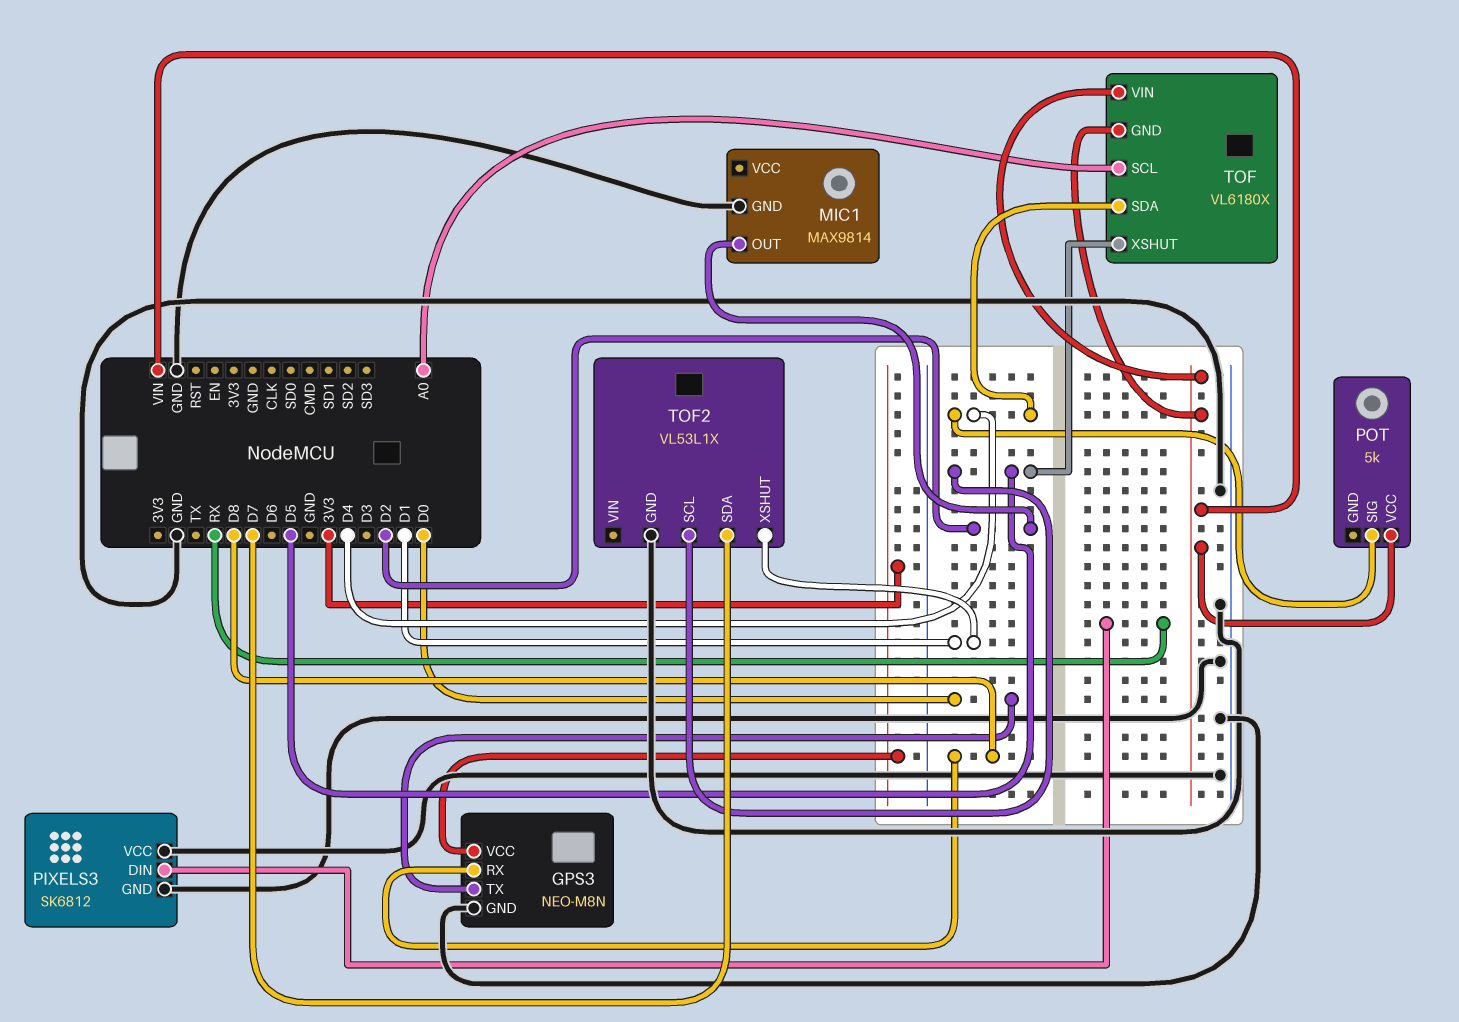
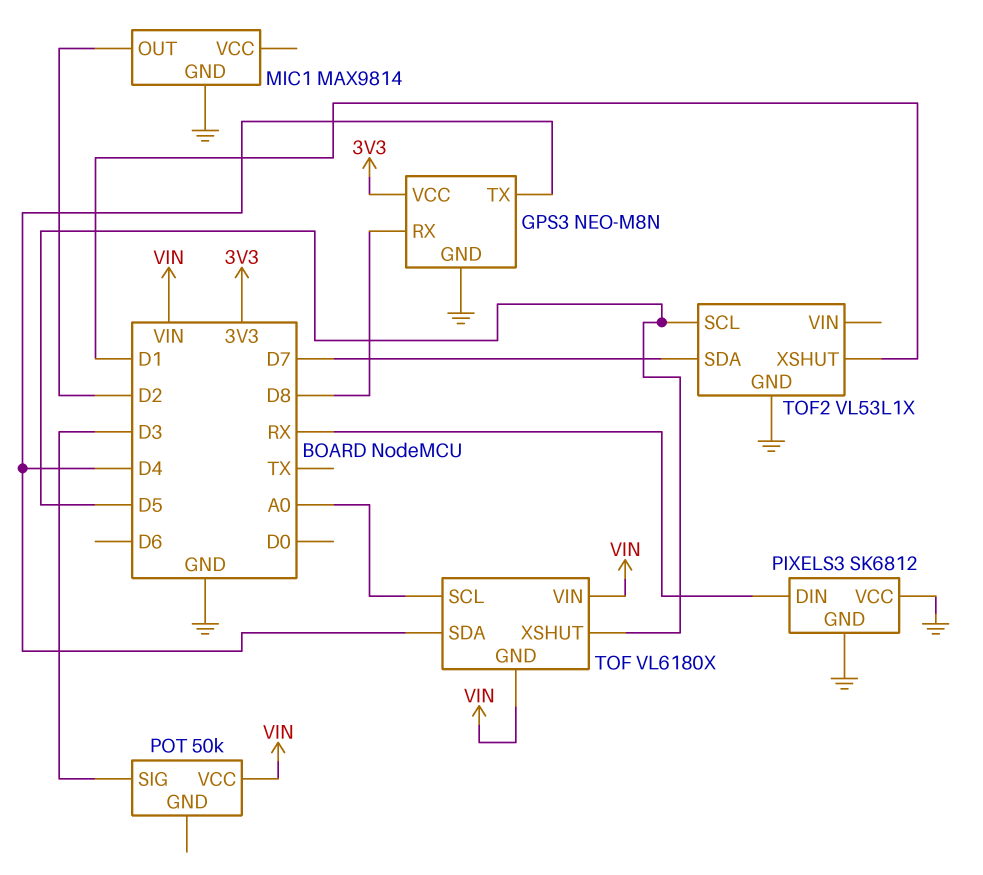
GPS3 pin TX: D0 -> D4
POT: 5k -> 50k
POT pin SIG: D4 -> D3

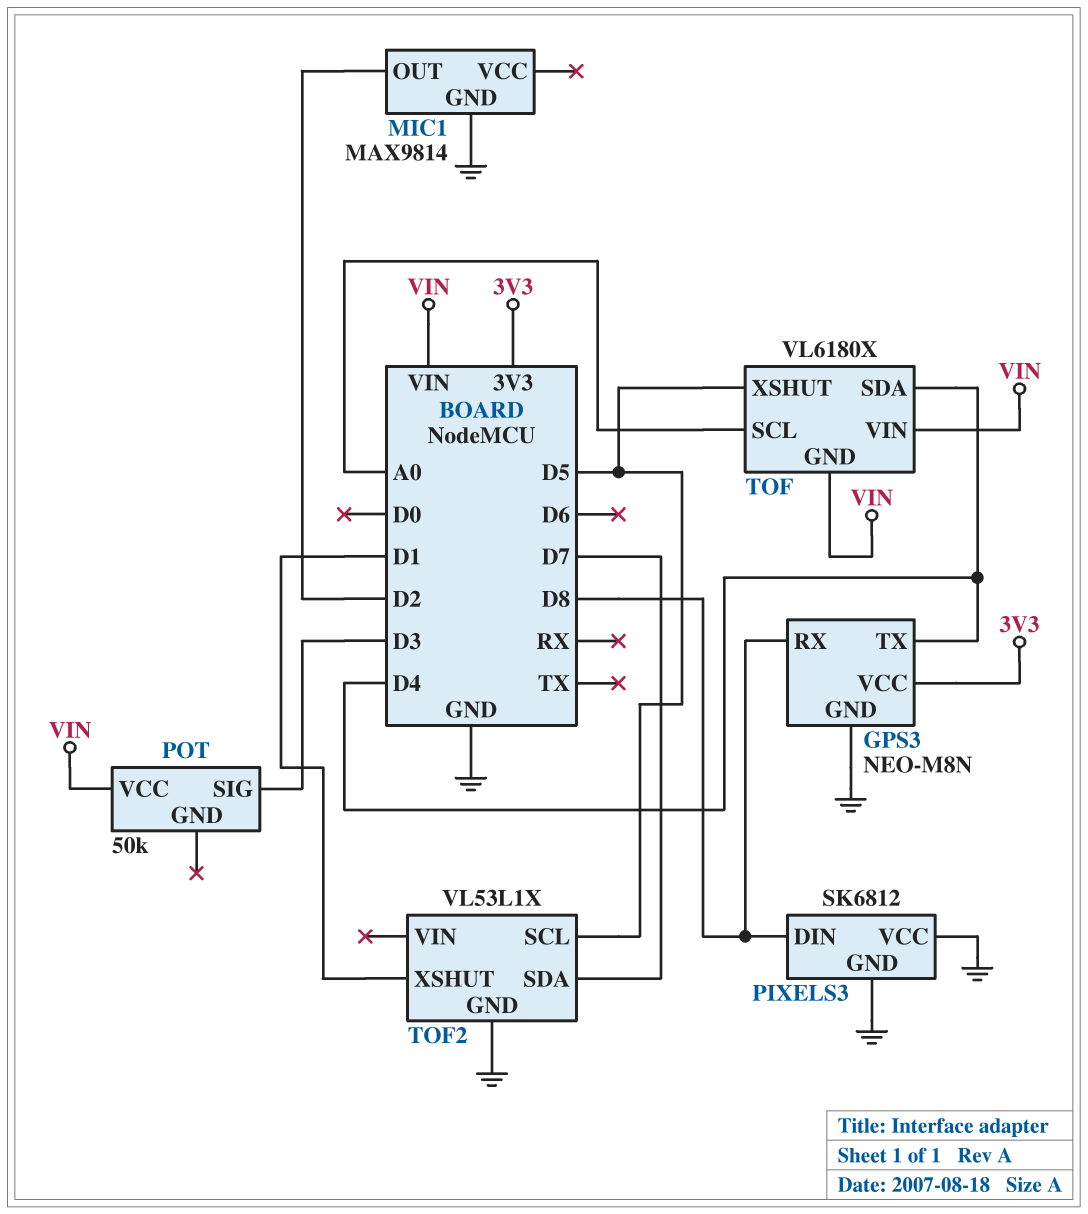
PIXELS3 pin DIN: RX -> D8

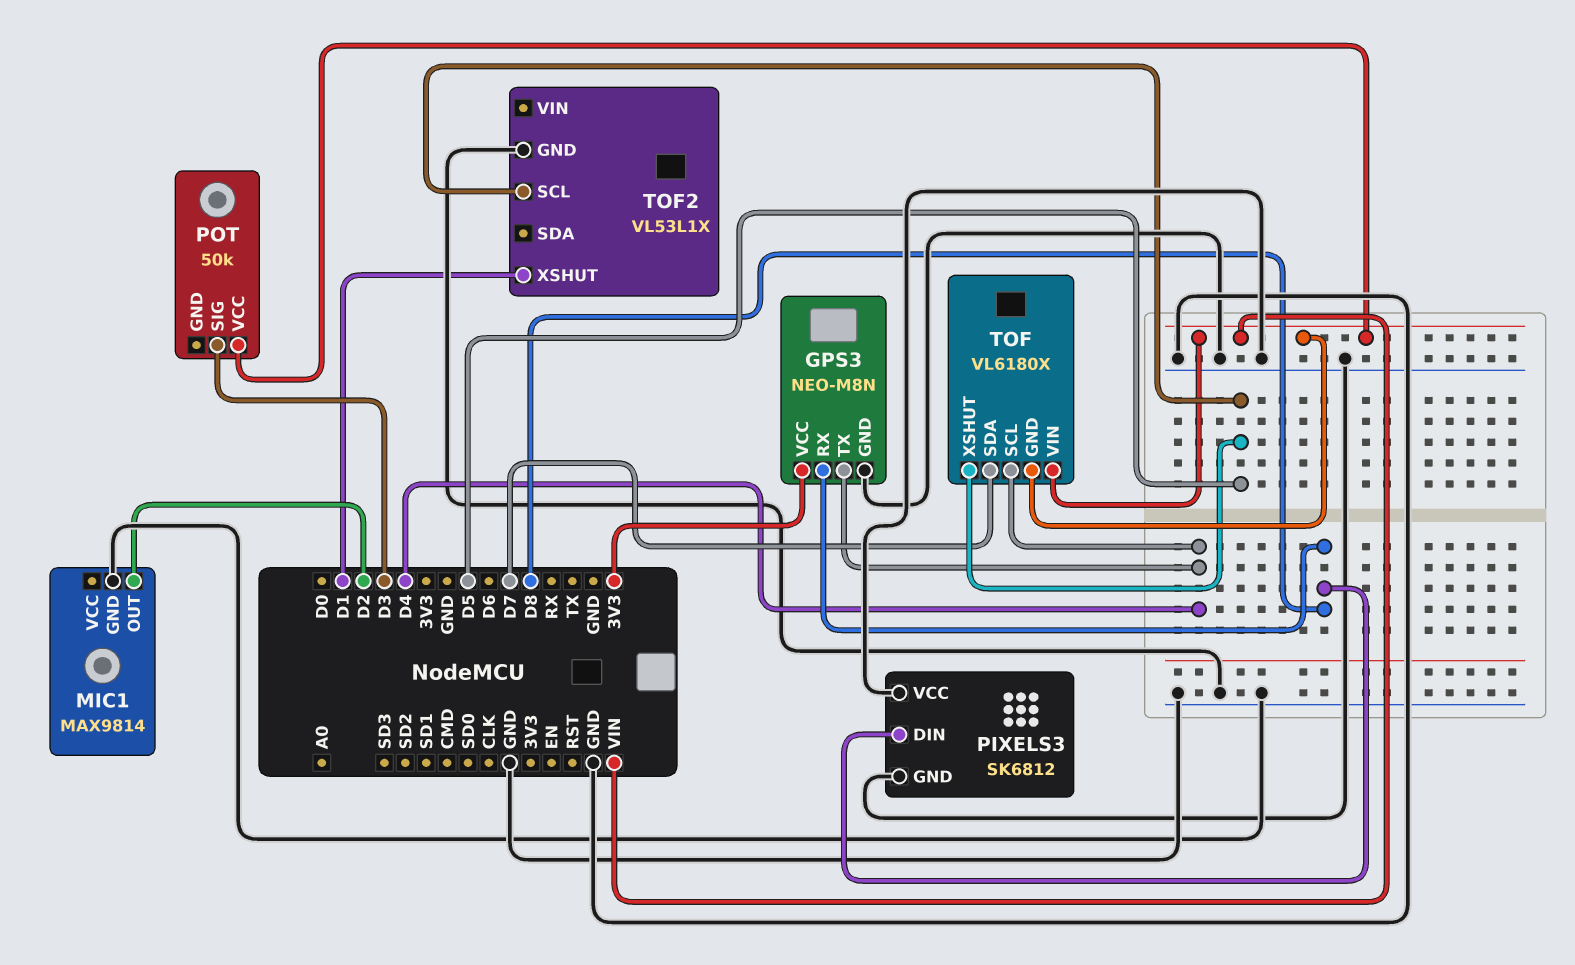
TOF pin SCL: A0 -> D4
TOF pin SDA: D4 -> D7
TOF2 pin SDA: D7 -> none

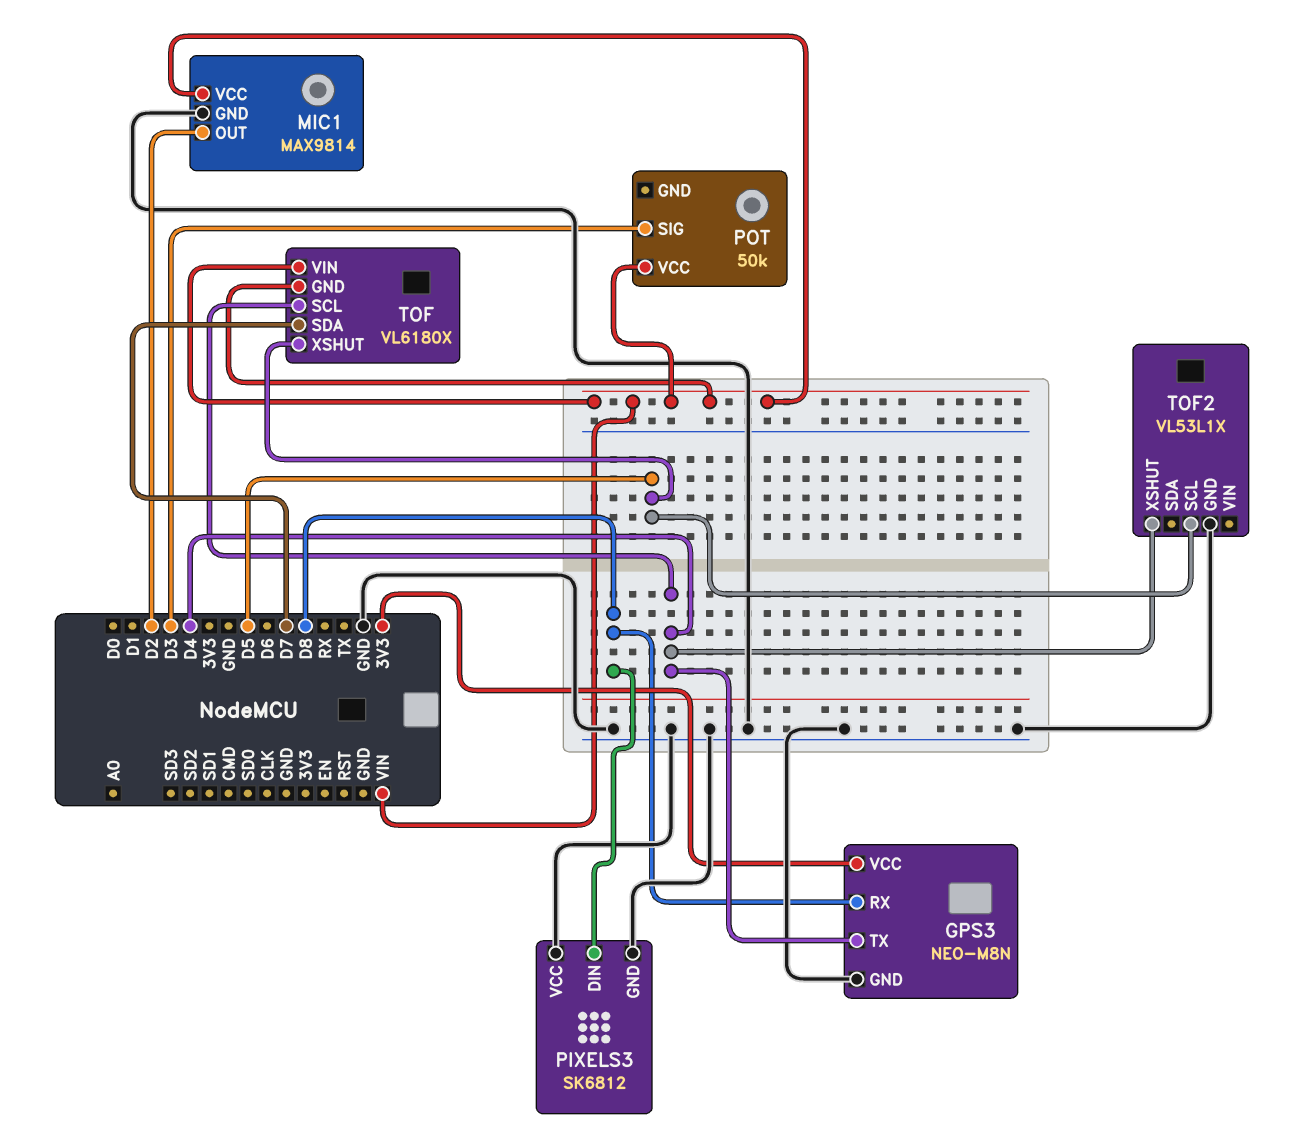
MIC1 pin VCC: none -> VIN
TOF2 pin XSHUT: D1 -> D4

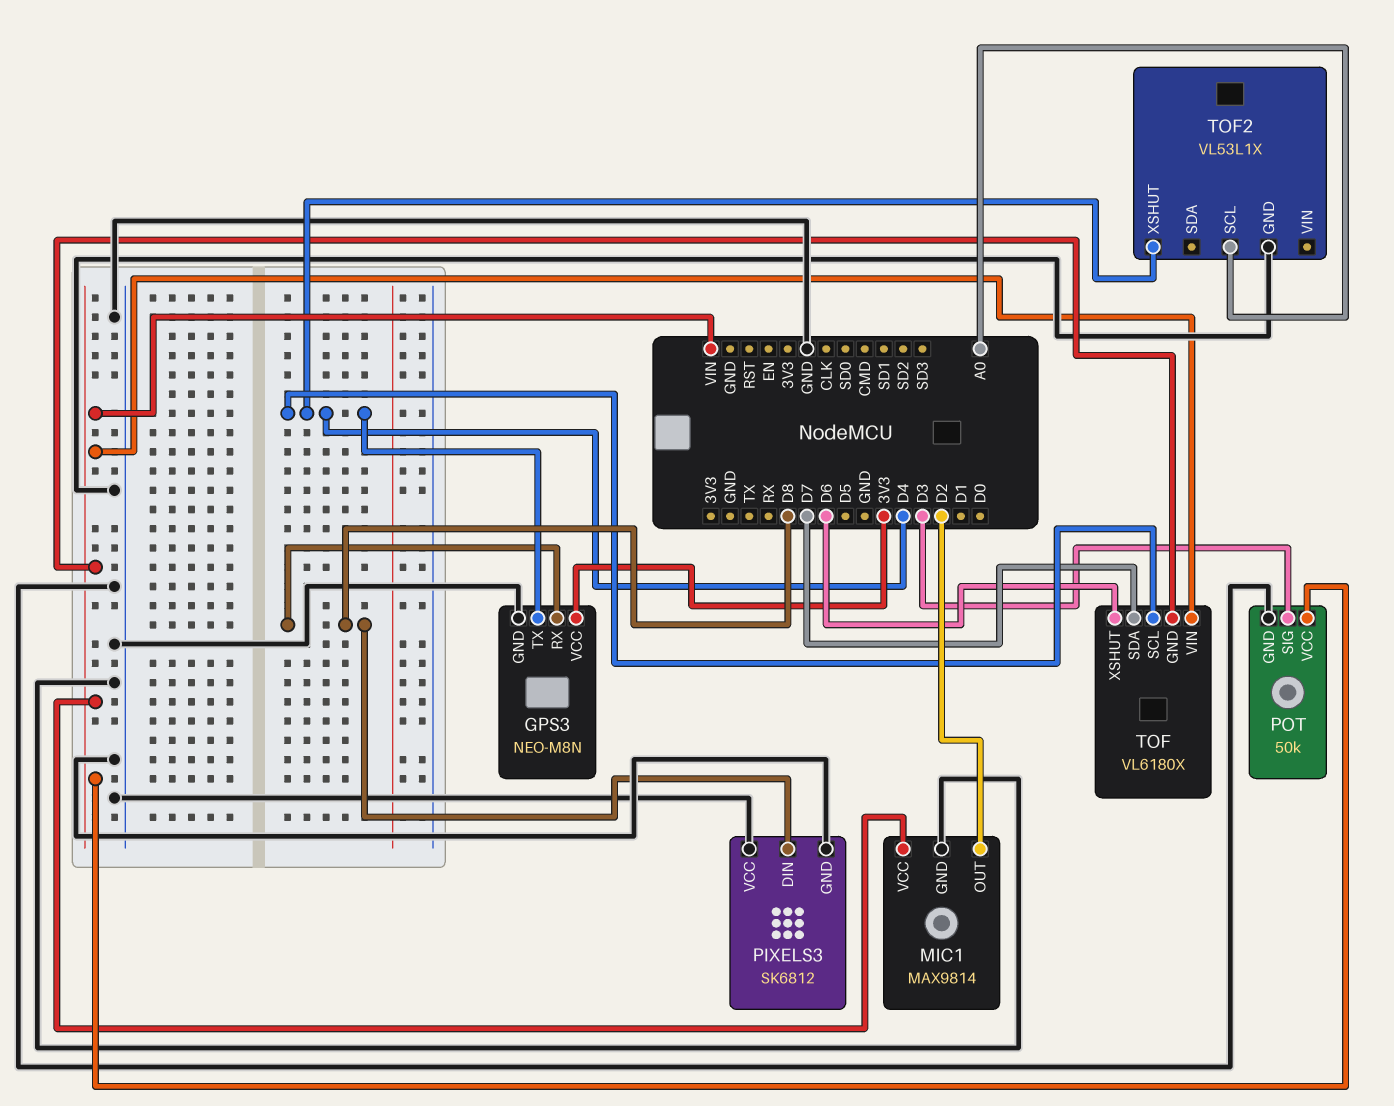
POT pin GND: none -> GND
TOF pin XSHUT: D5 -> D6
TOF2 pin SCL: D5 -> A0

